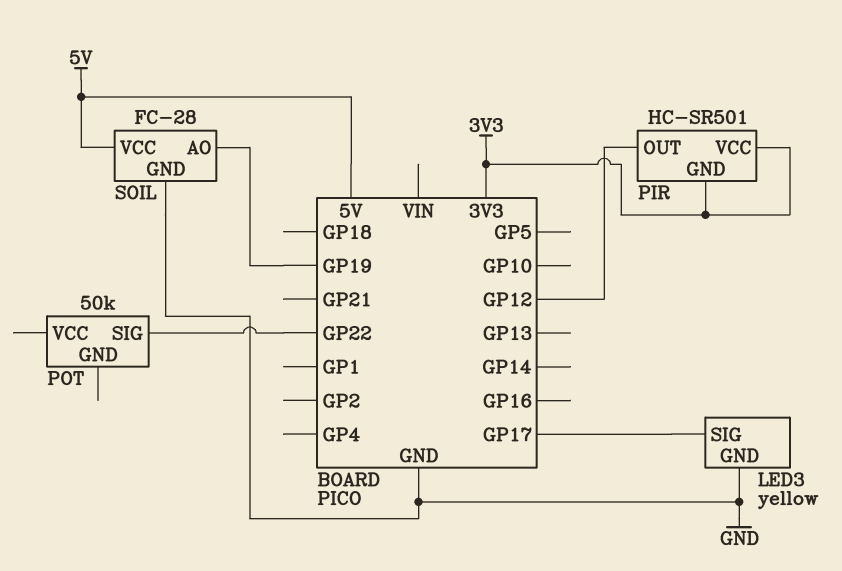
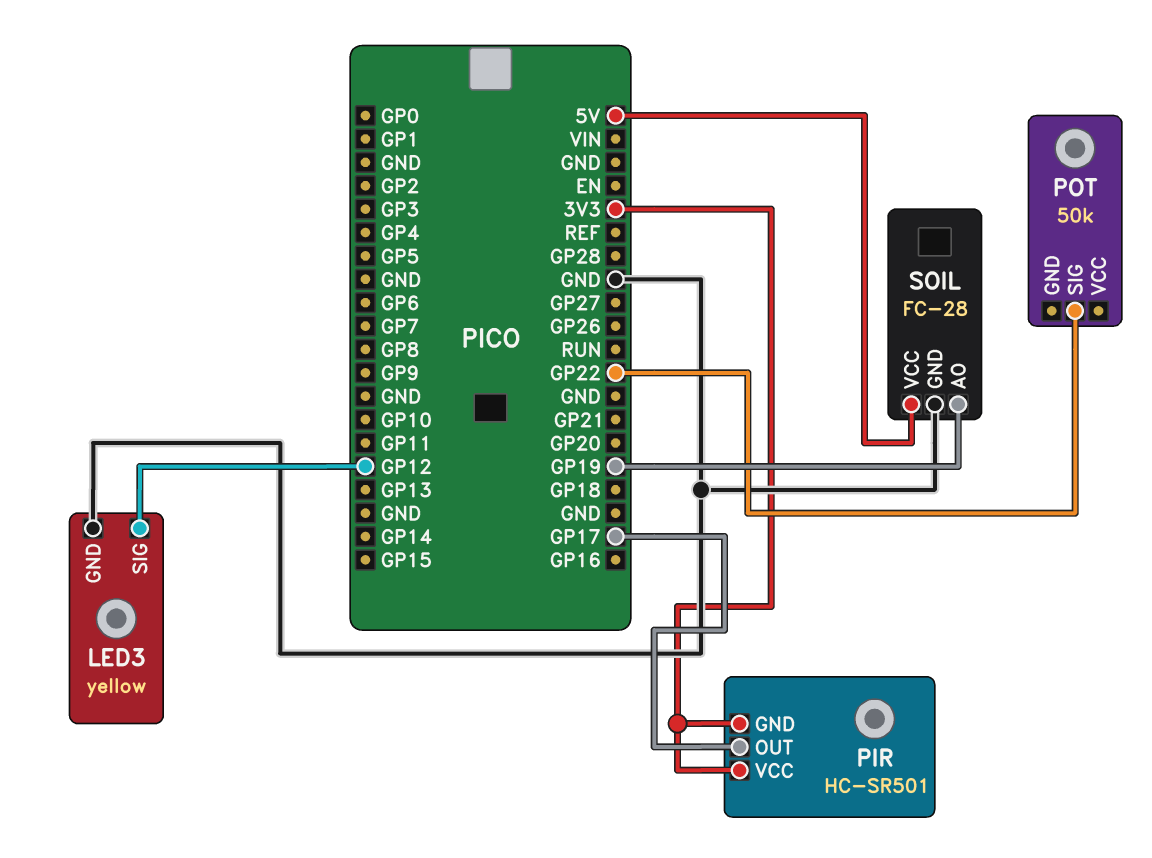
LED3 pin SIG: GP17 -> GP12
PIR pin OUT: GP12 -> GP17

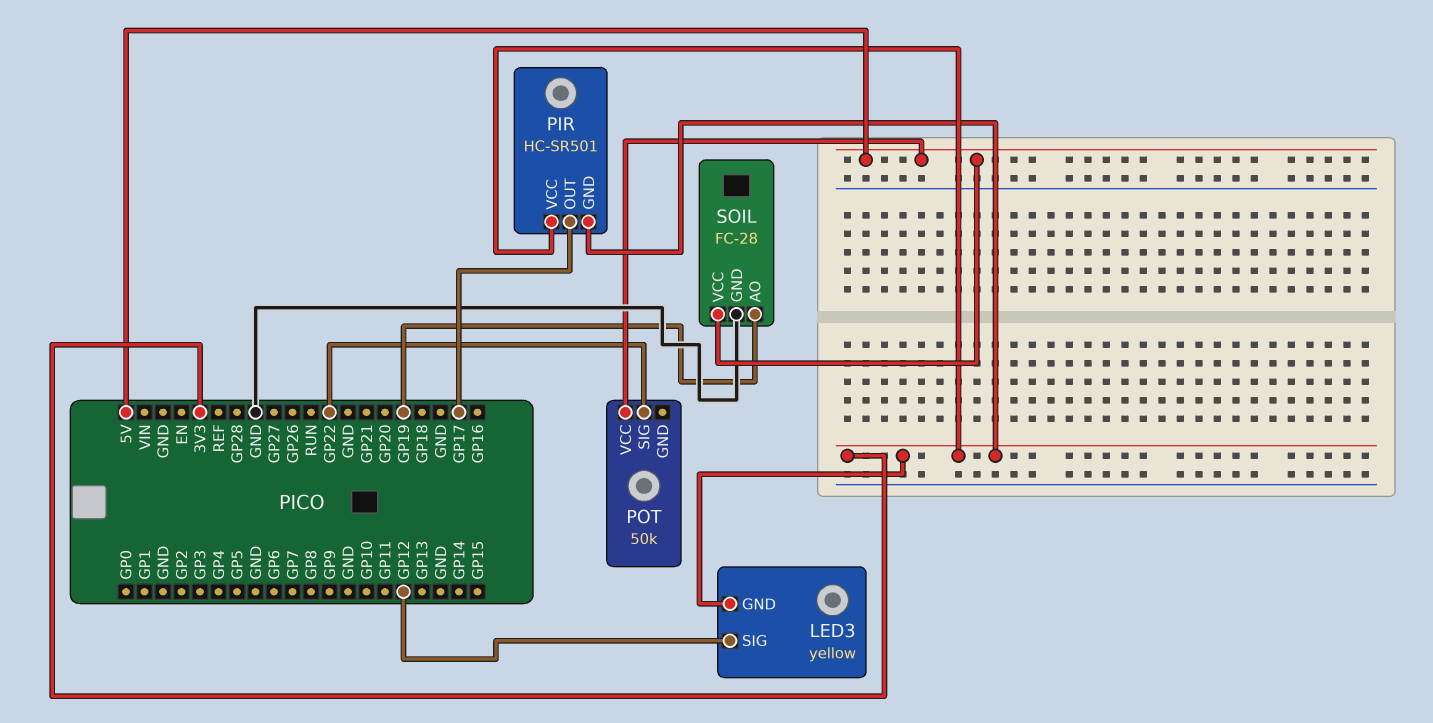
LED3 pin GND: GND -> 3V3
POT pin VCC: none -> 5V

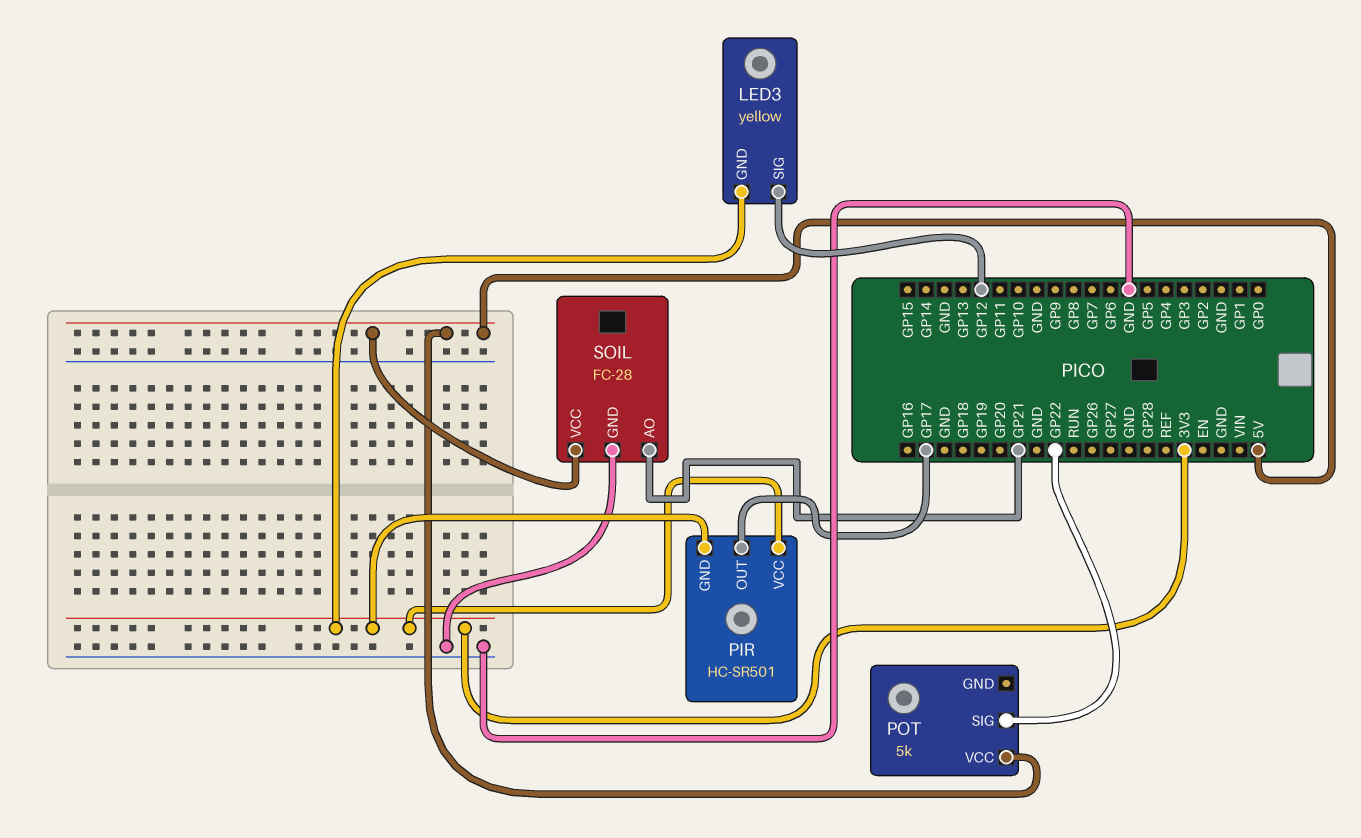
POT: 50k -> 5k
SOIL pin AO: GP19 -> GP21

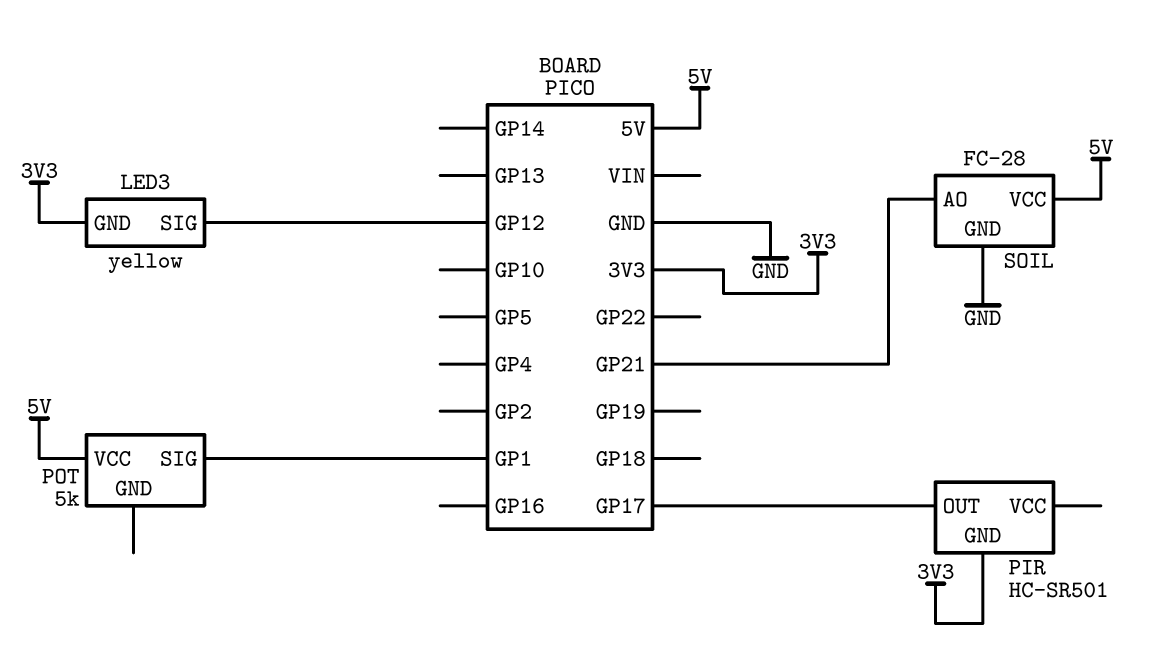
PIR pin VCC: 3V3 -> none
POT pin SIG: GP22 -> GP1

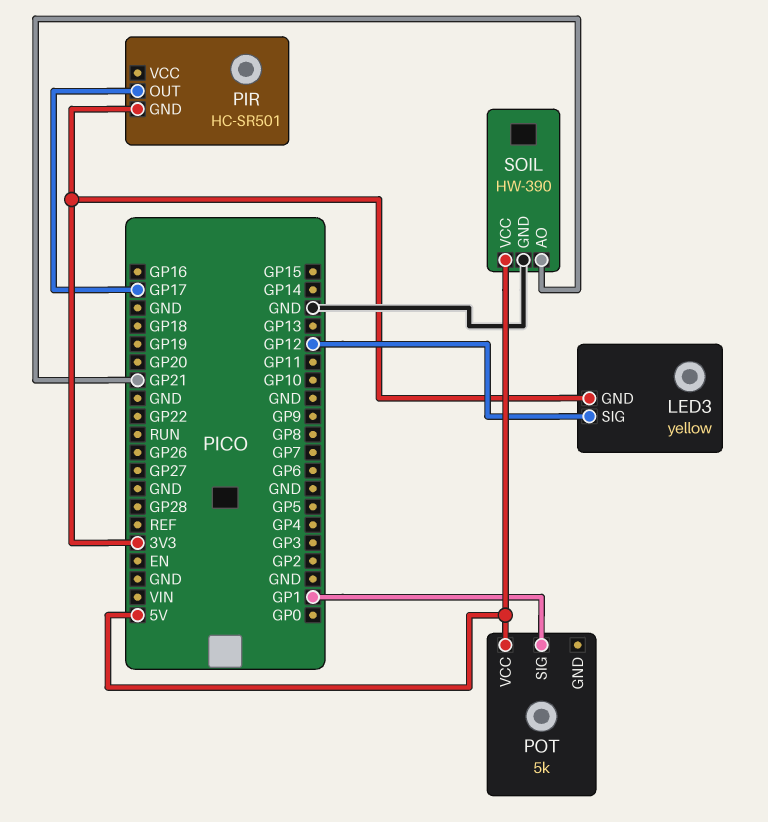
SOIL: FC-28 -> HW-390

